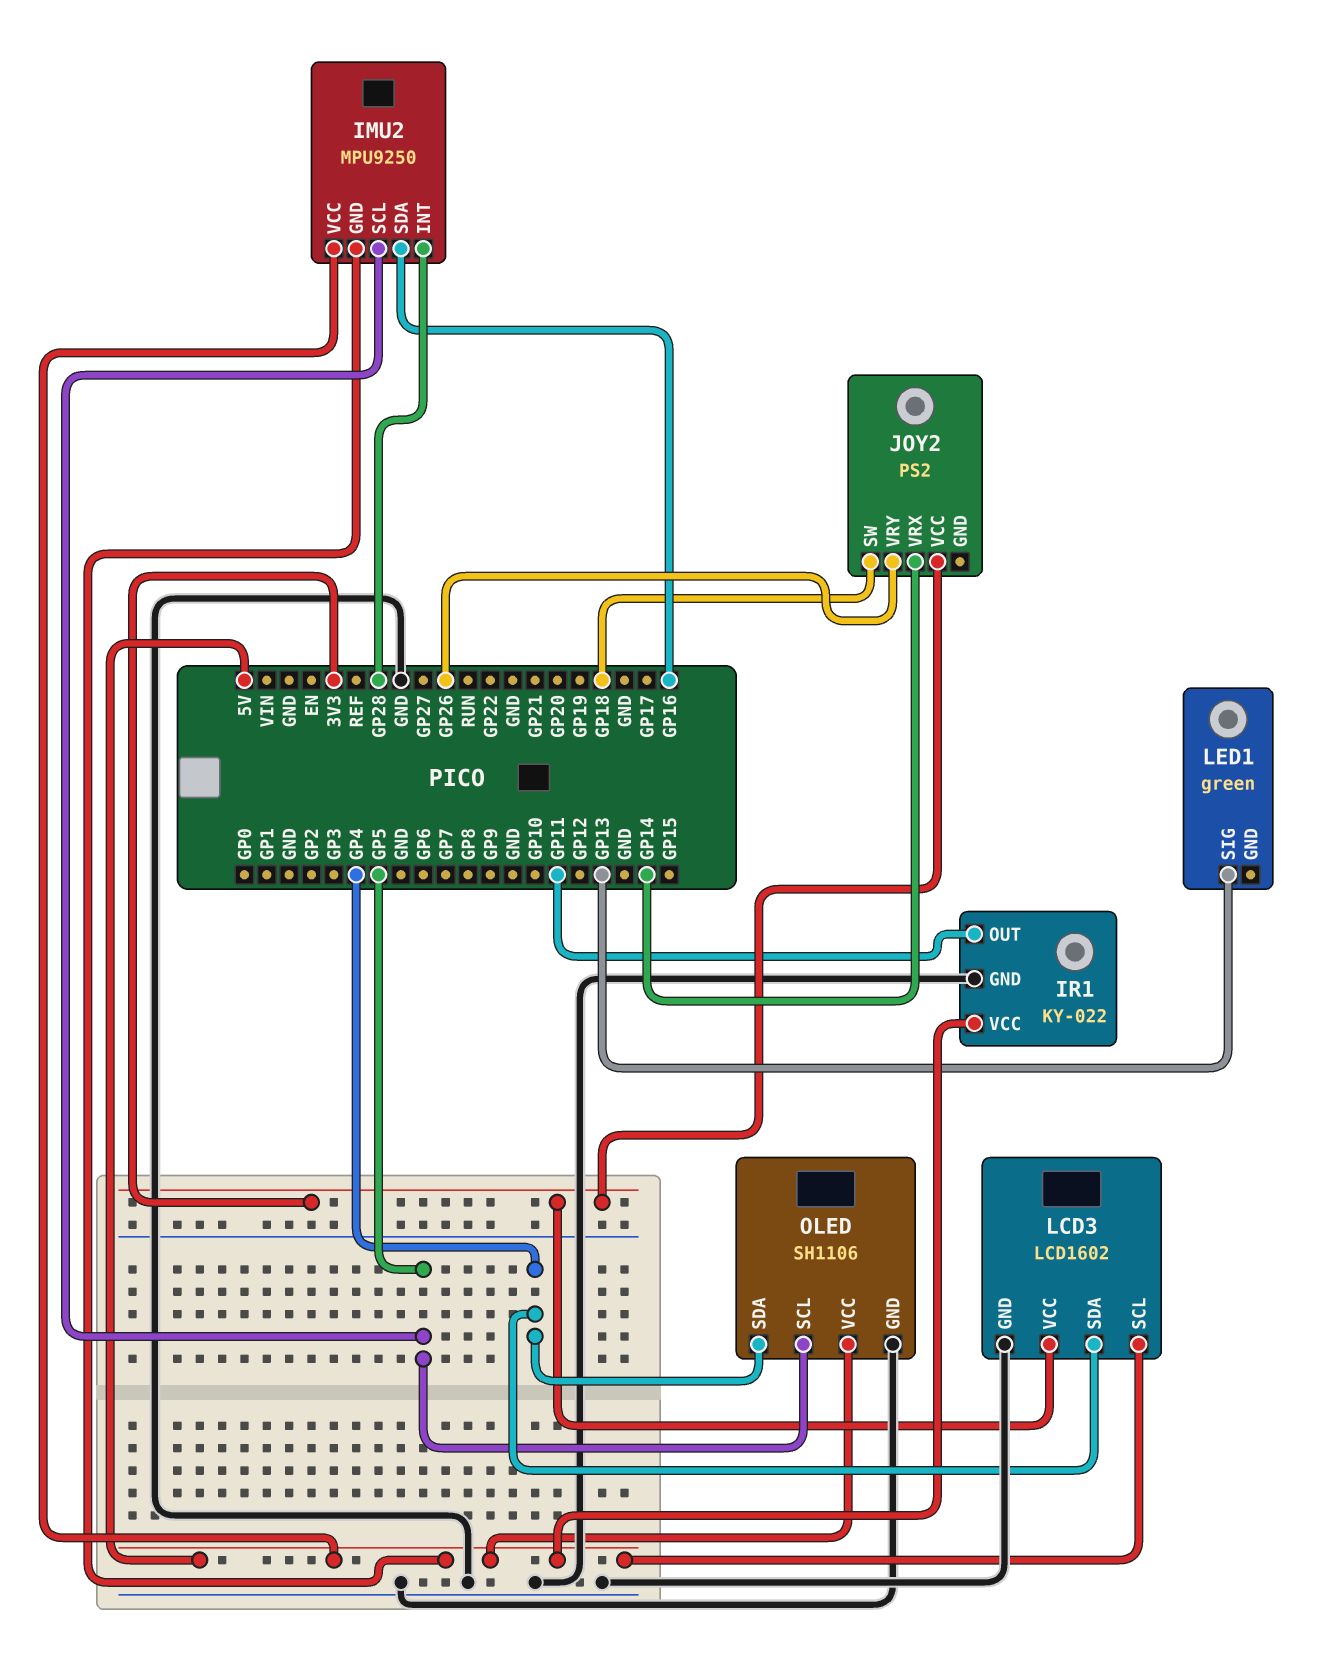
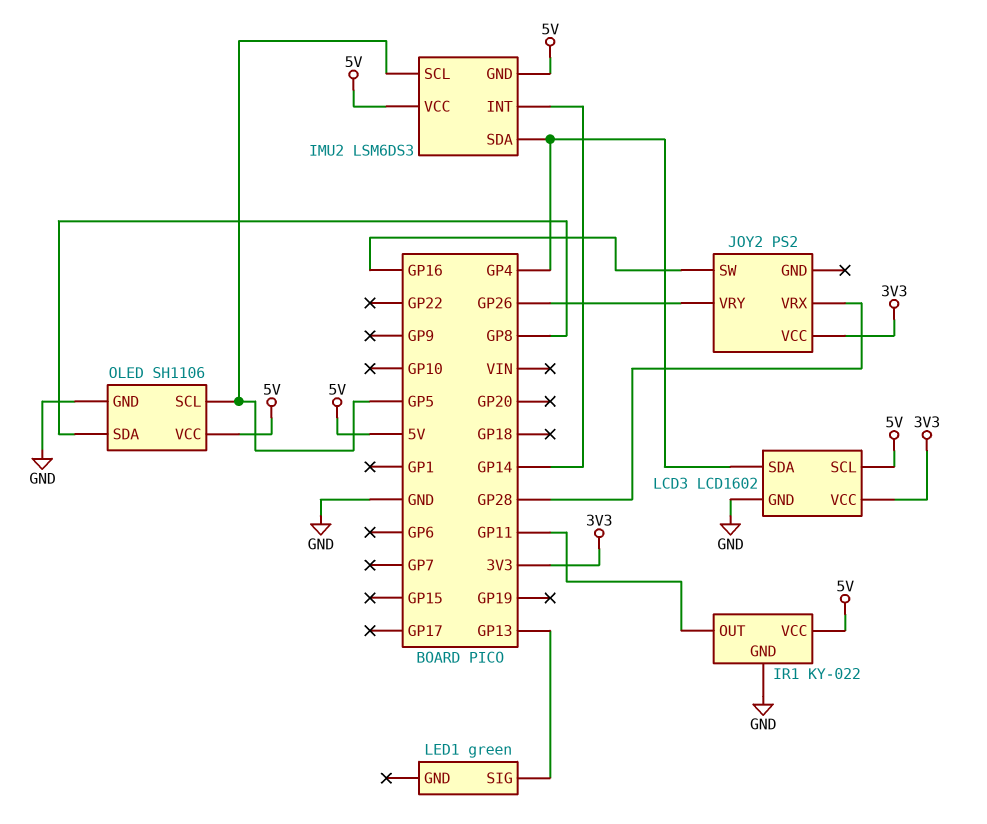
IMU2: MPU9250 -> LSM6DS3
IMU2 pin INT: GP28 -> GP14
IMU2 pin SDA: GP16 -> GP4
JOY2 pin SW: GP18 -> GP16
JOY2 pin VRX: GP14 -> GP28
OLED pin SDA: GP4 -> GP8

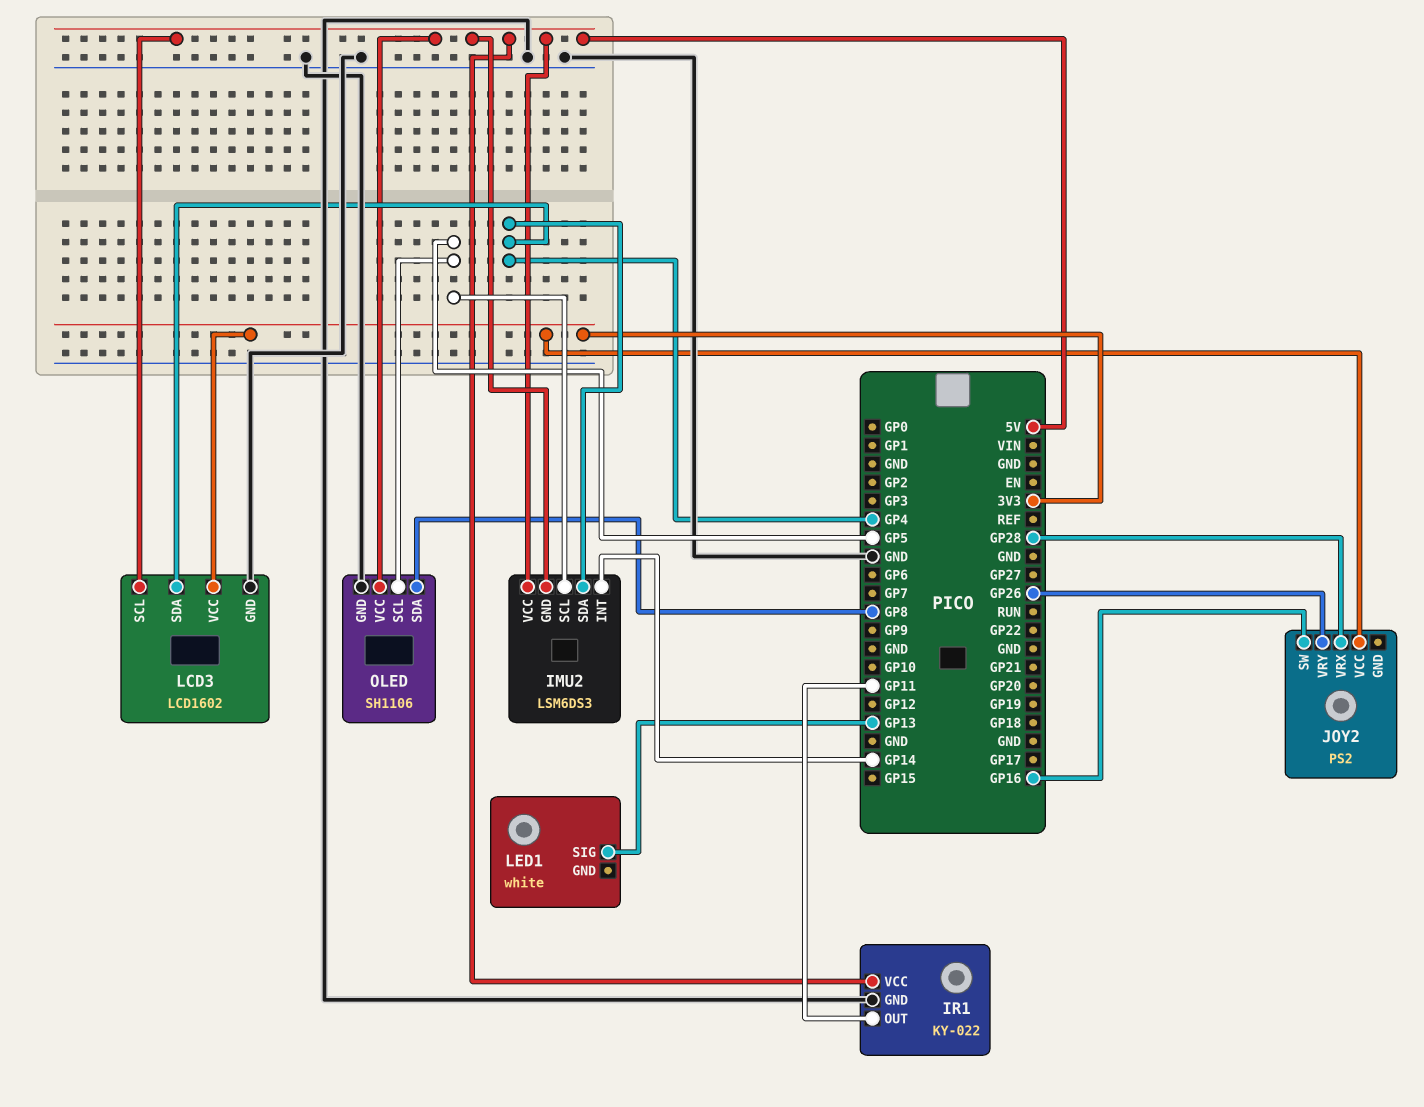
LED1: green -> white

